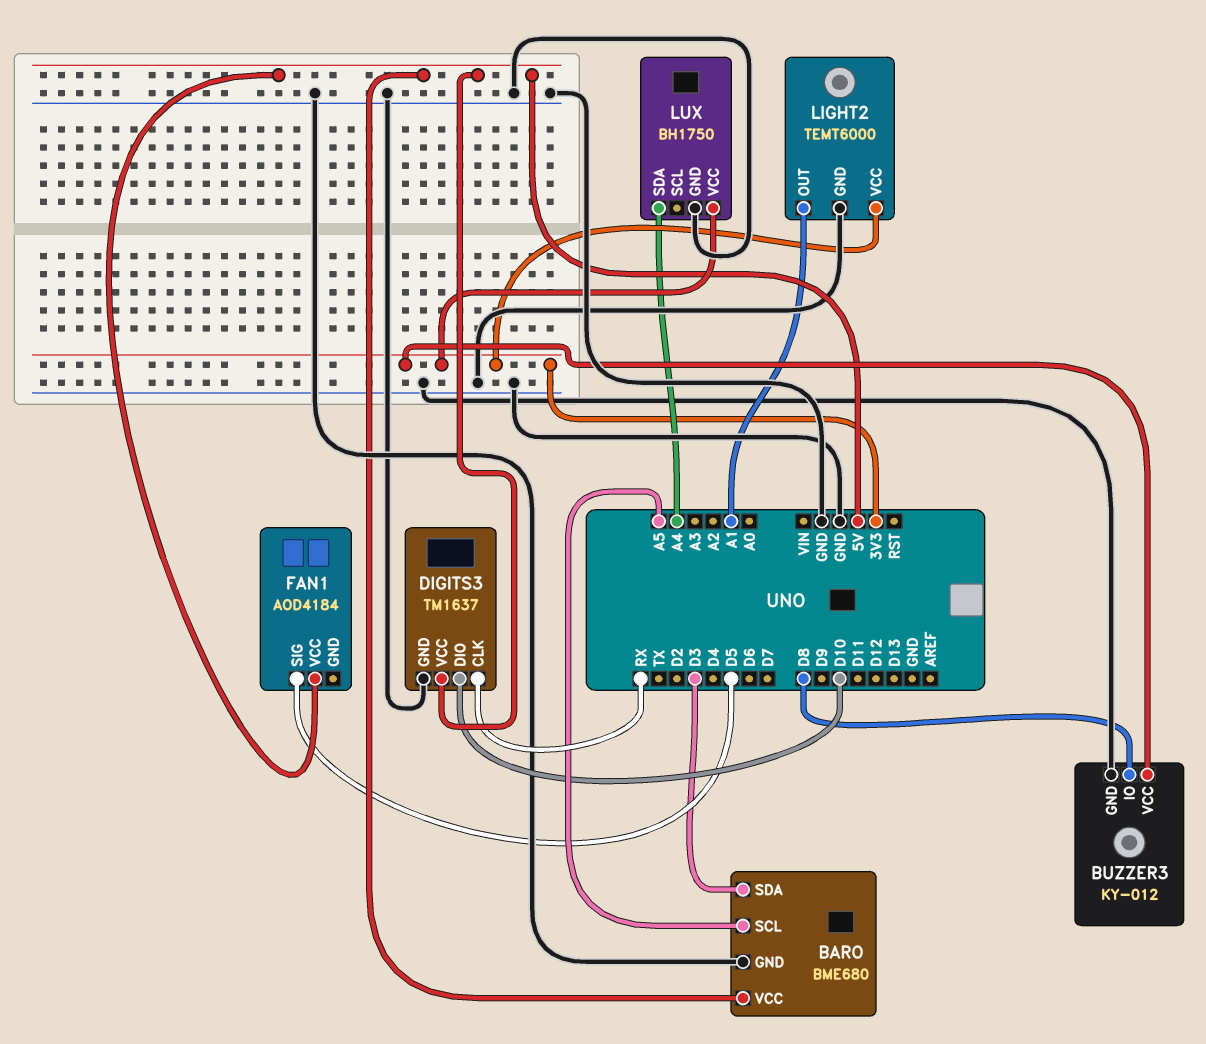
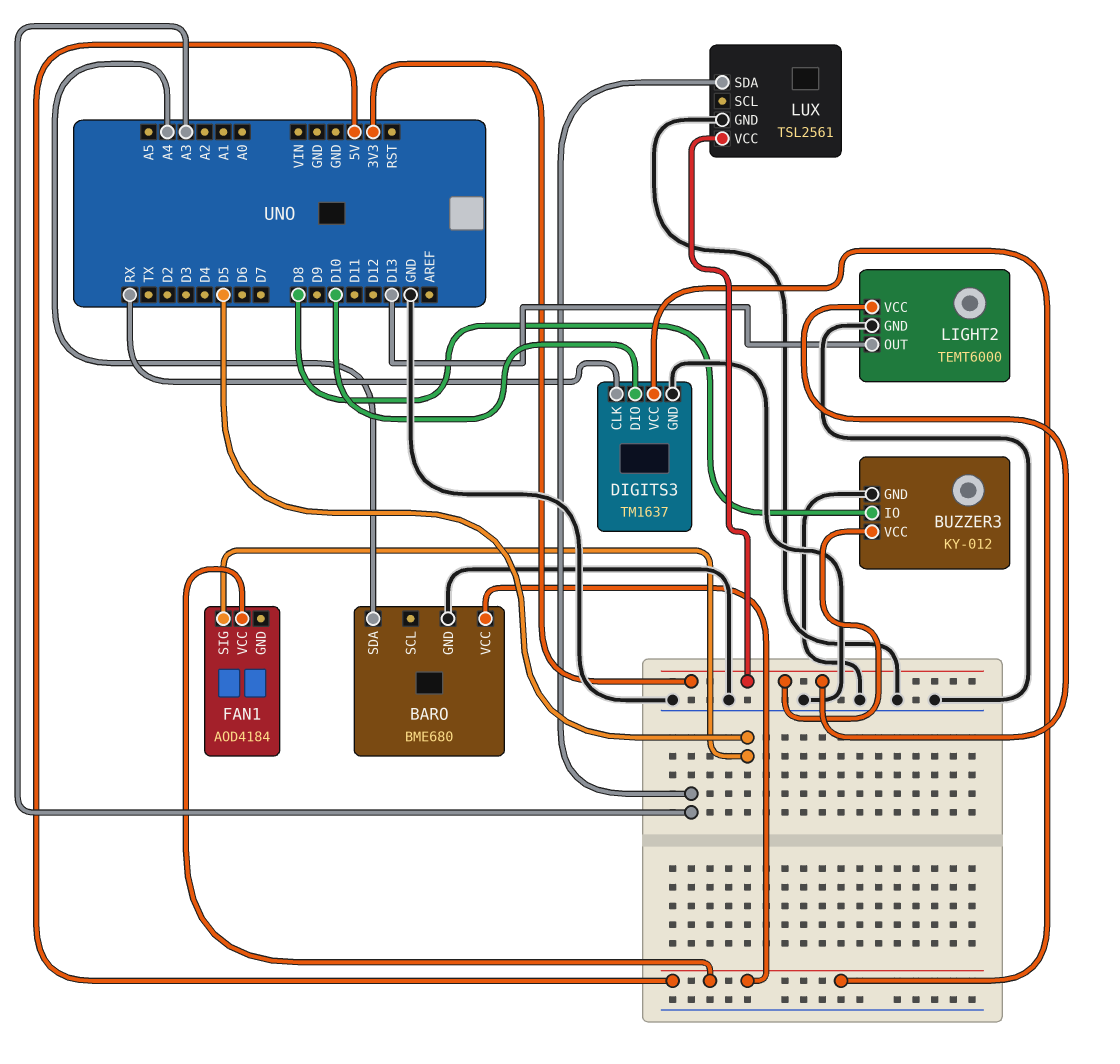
BARO pin SCL: A5 -> none
BARO pin SDA: D3 -> A4
LIGHT2 pin OUT: A1 -> D13
LUX: BH1750 -> TSL2561
LUX pin SDA: A4 -> A3

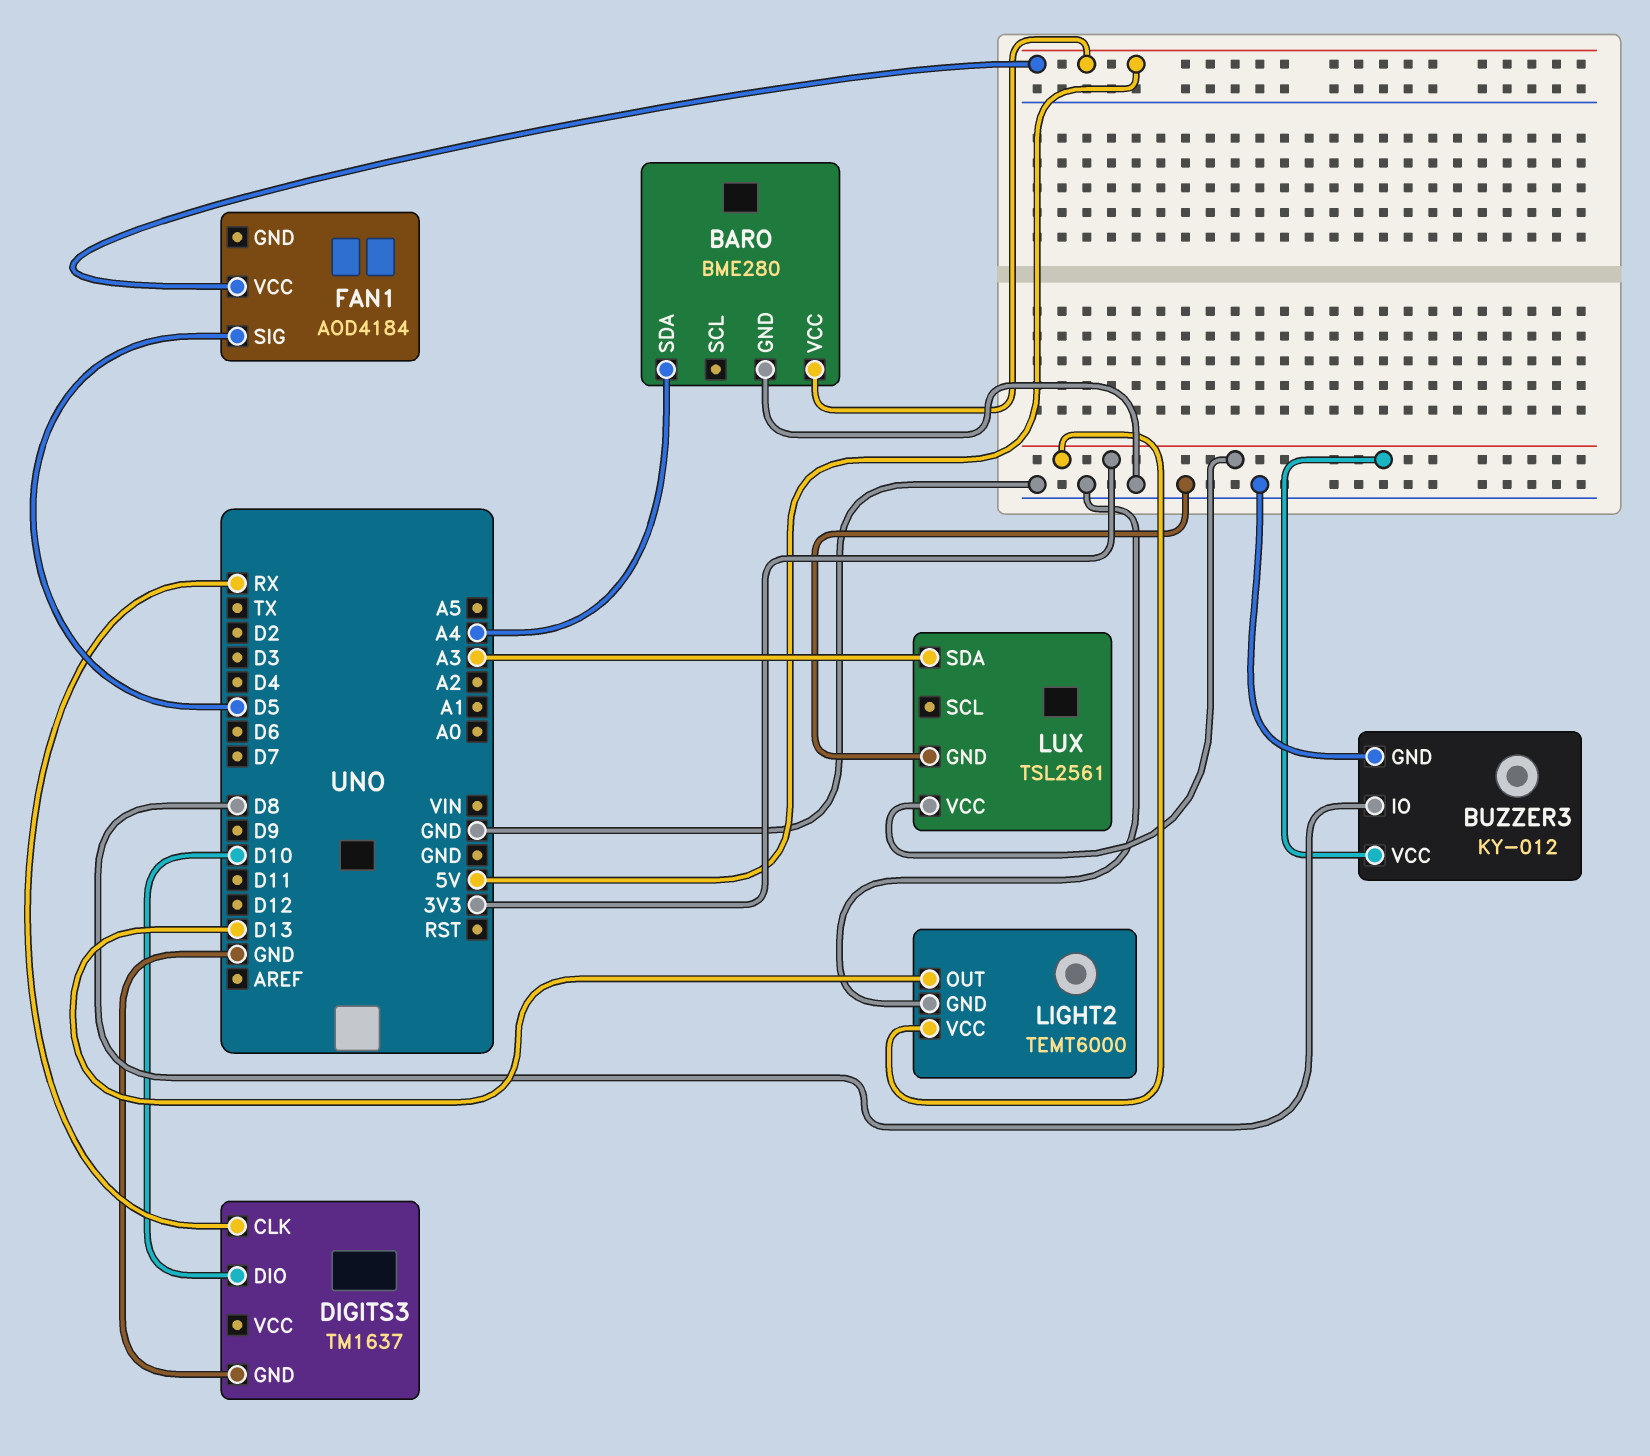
BARO: BME680 -> BME280
DIGITS3 pin VCC: 5V -> none

